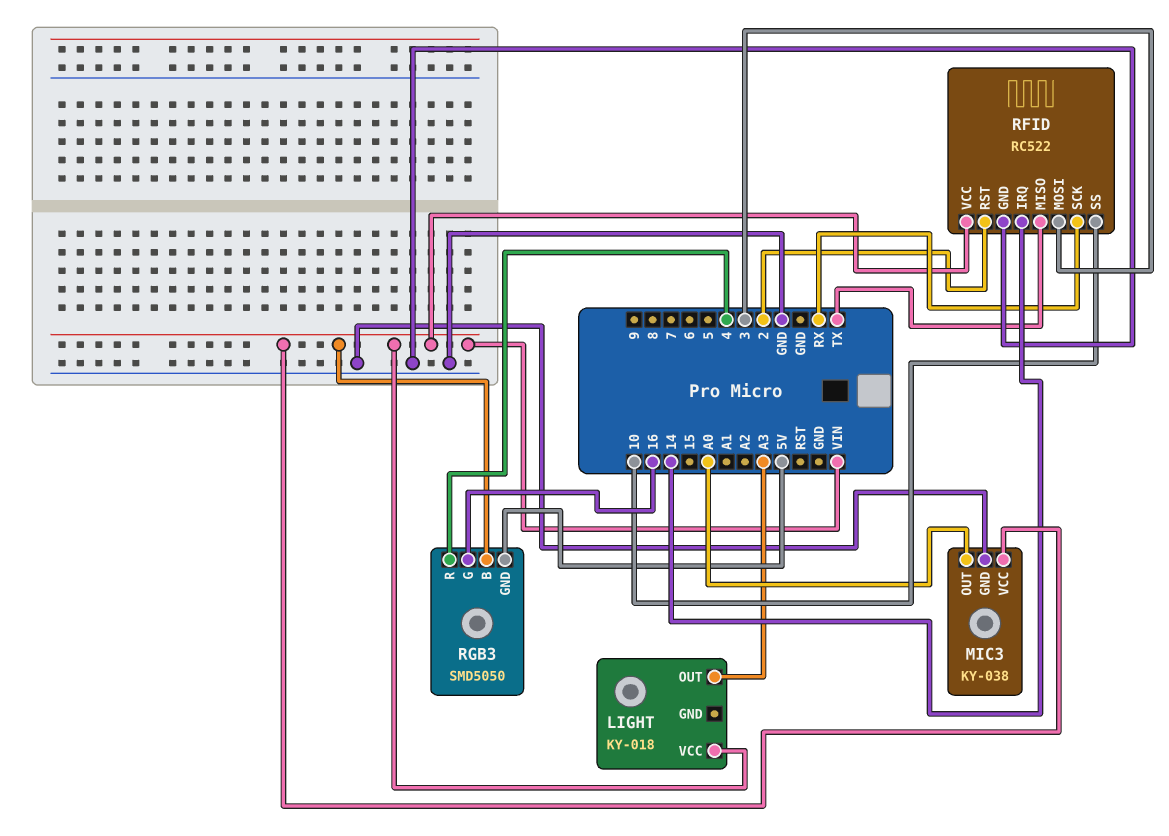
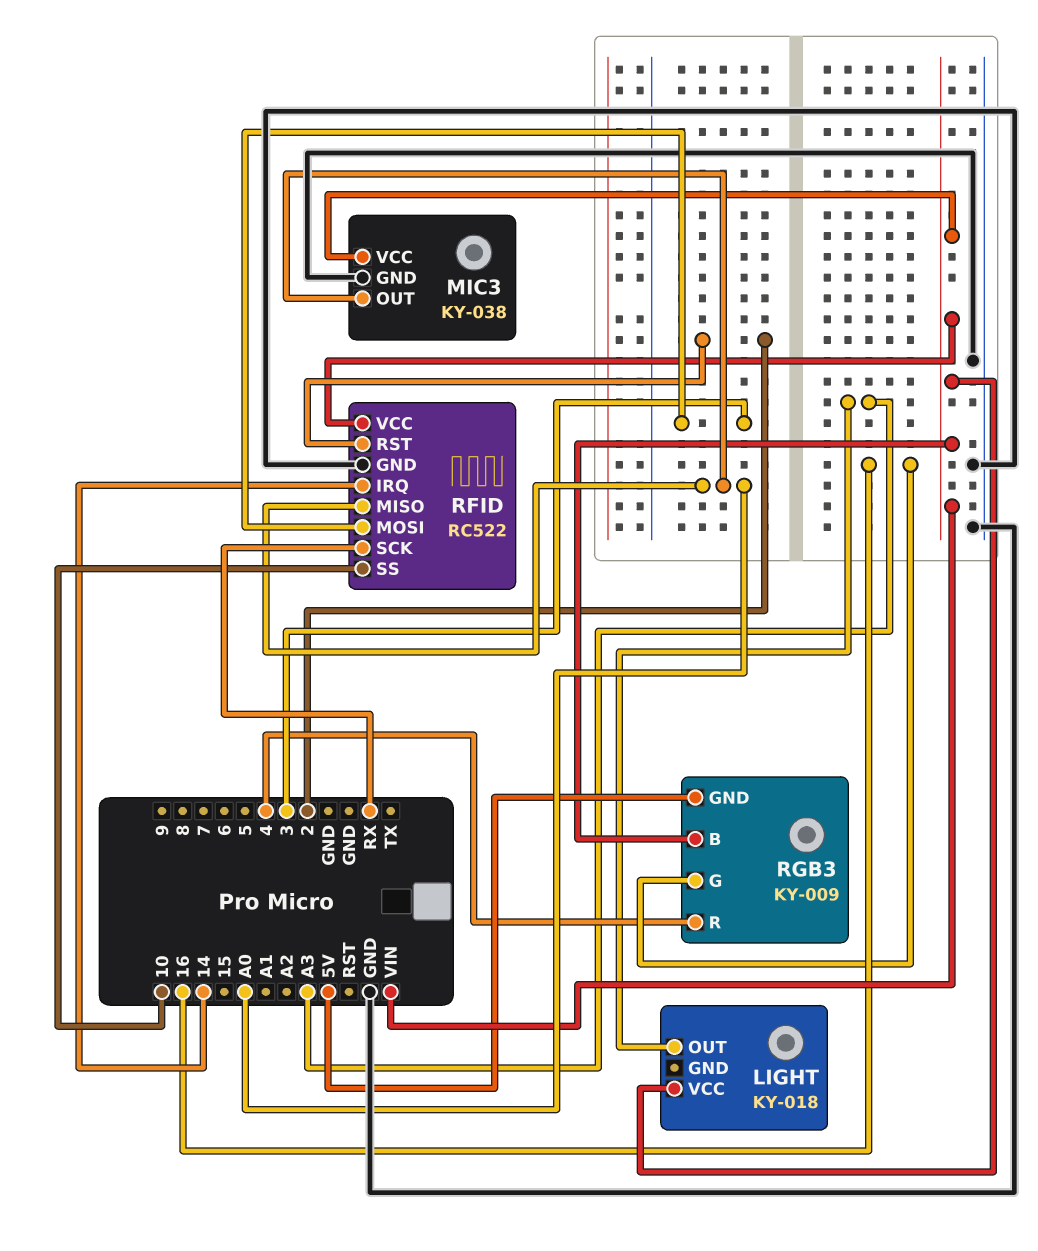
RFID pin MISO: TX -> A0
RGB3: SMD5050 -> KY-009

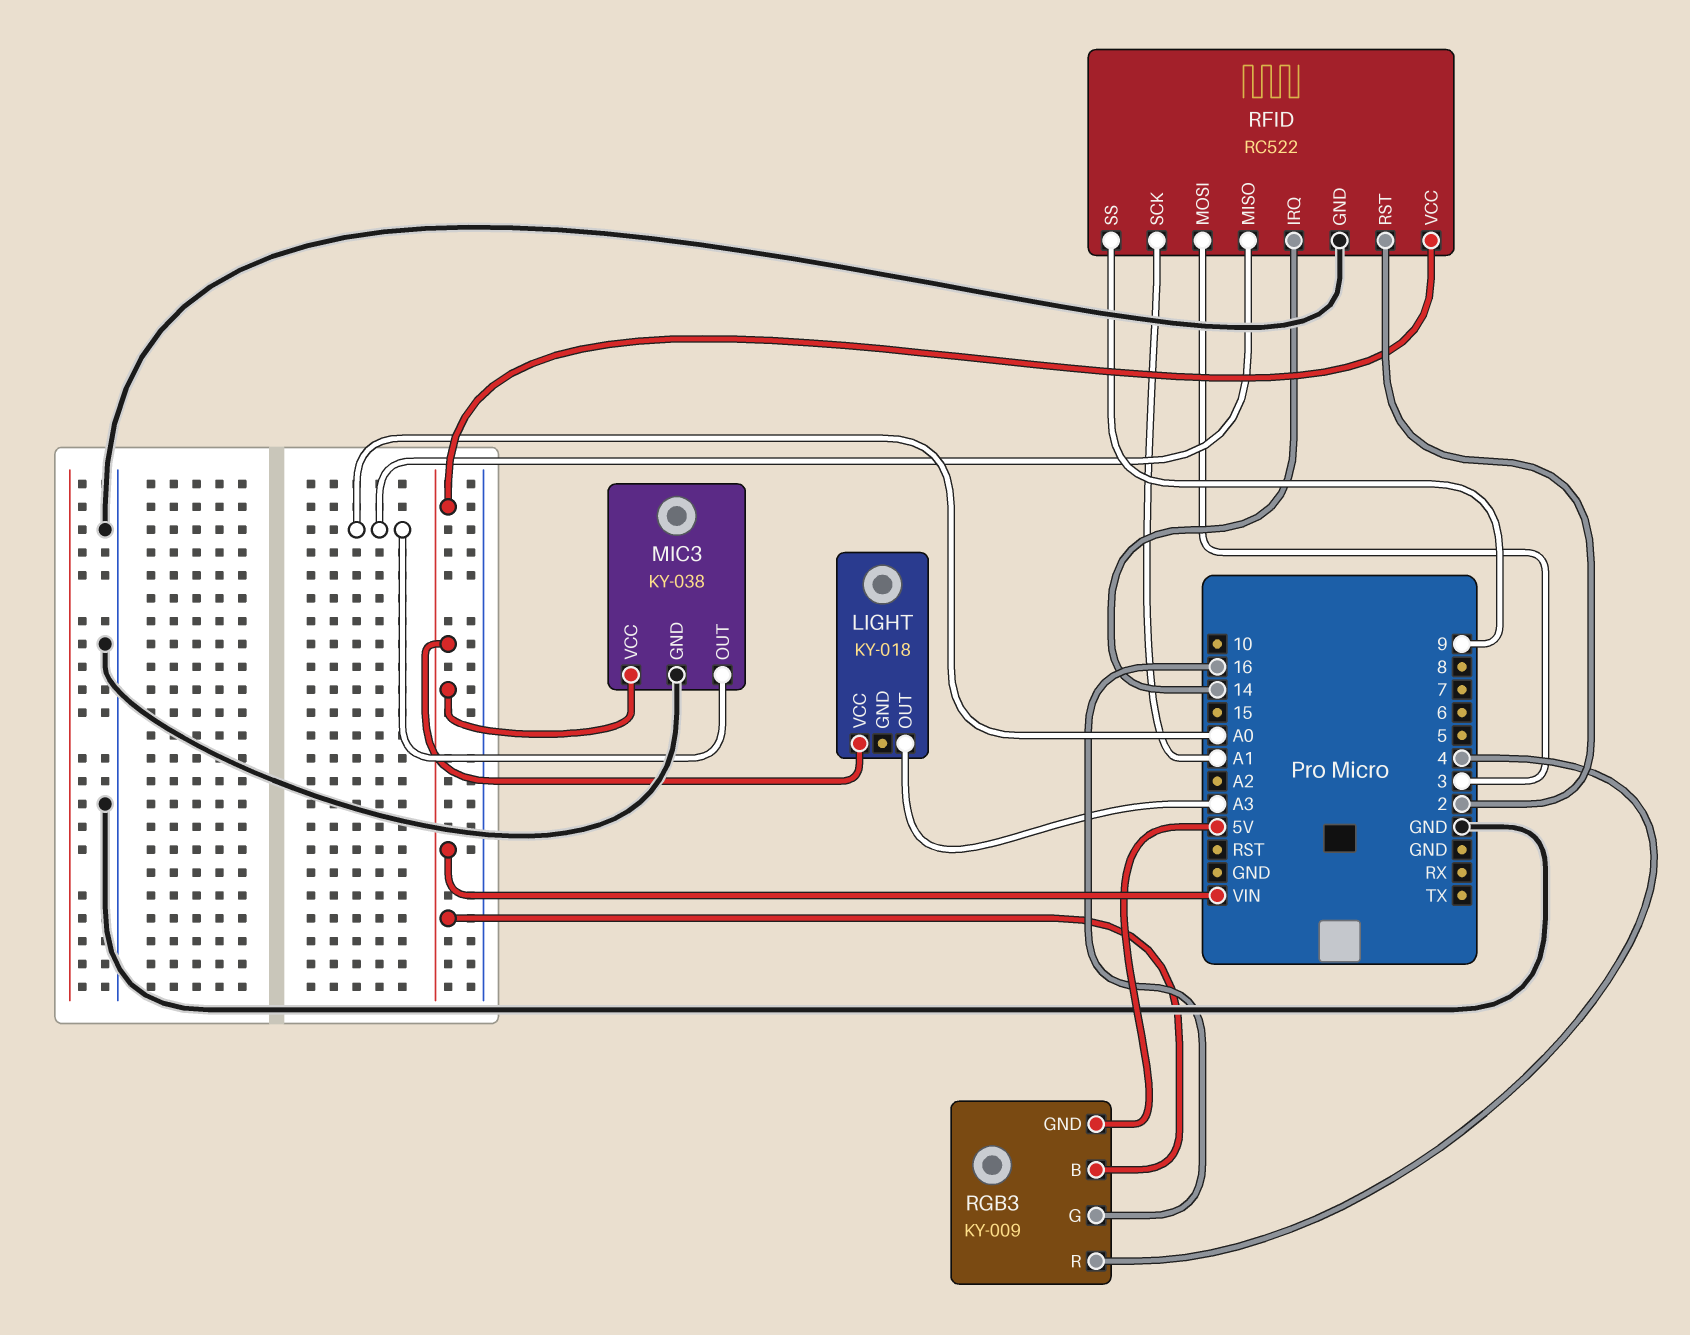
RFID pin SCK: RX -> A1
RFID pin SS: 10 -> 9

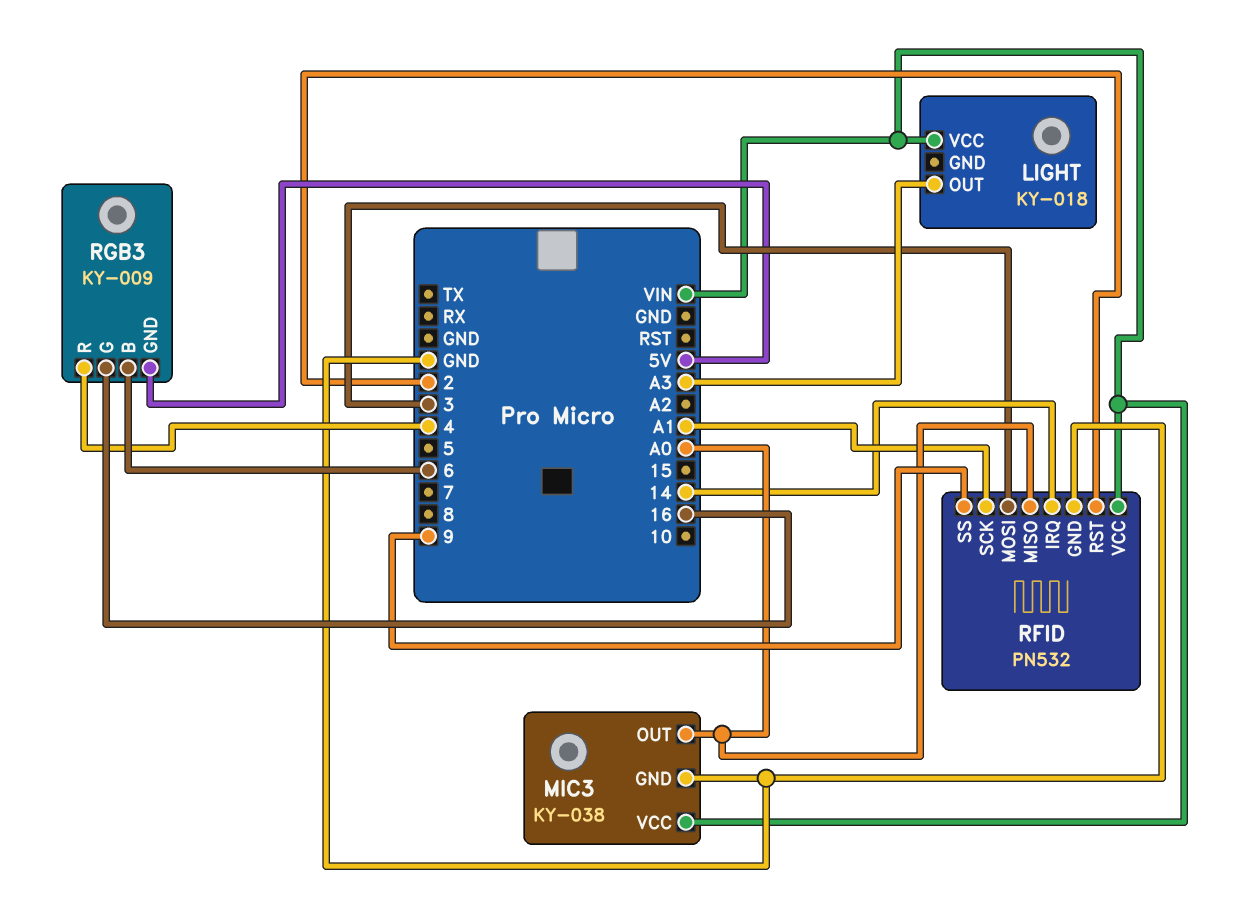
RFID: RC522 -> PN532
RGB3 pin B: VIN -> 6

